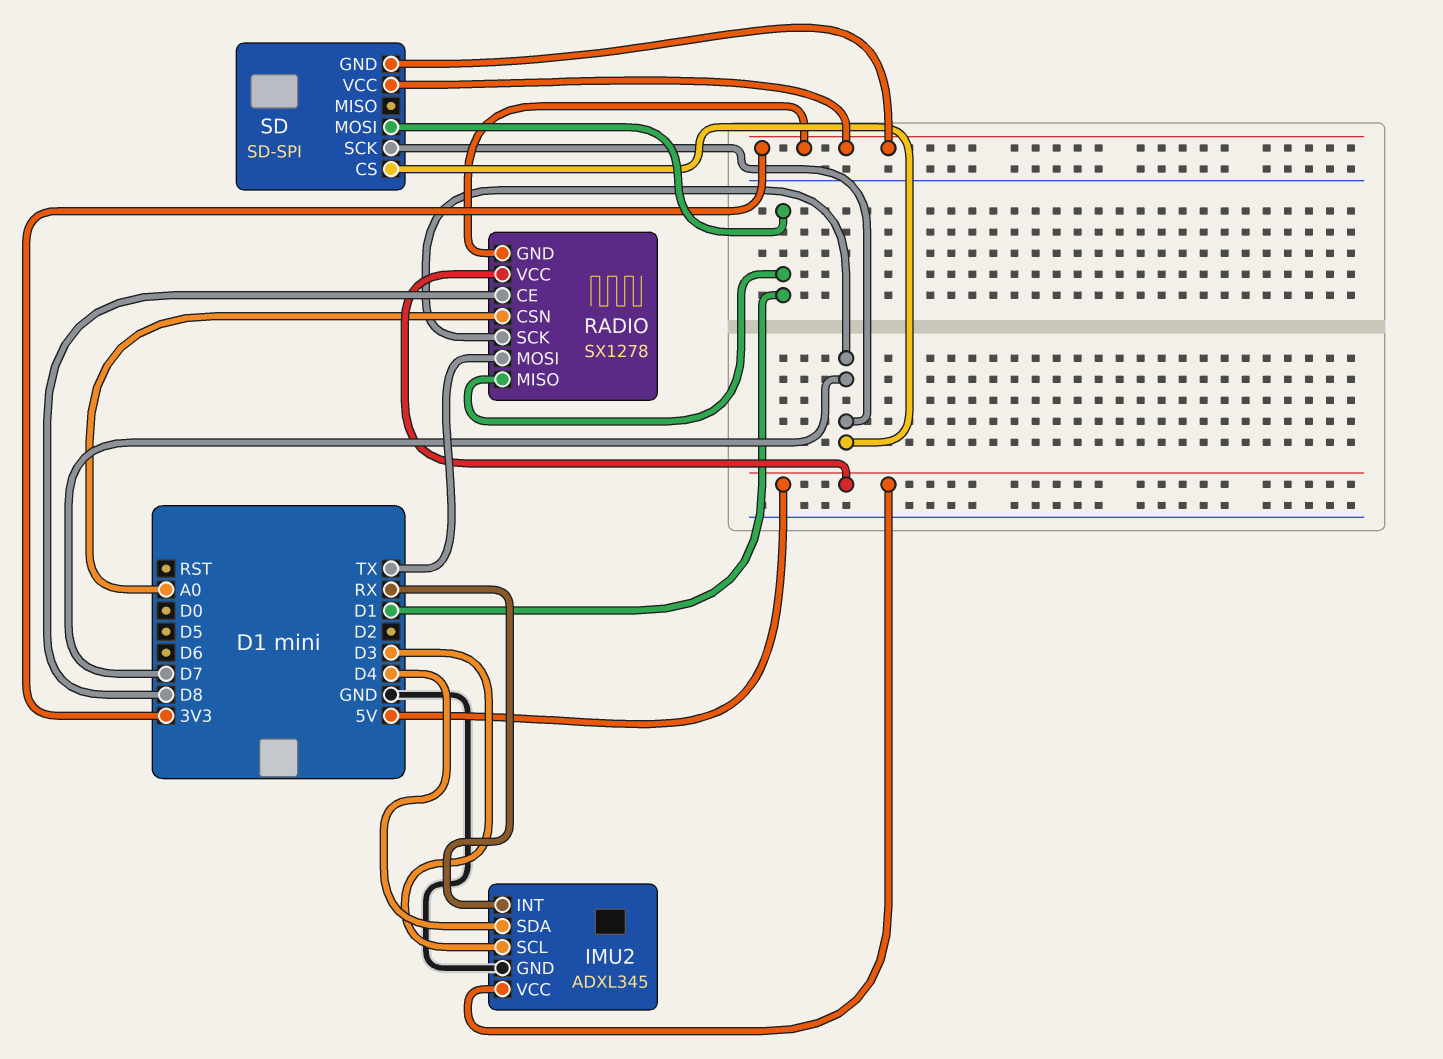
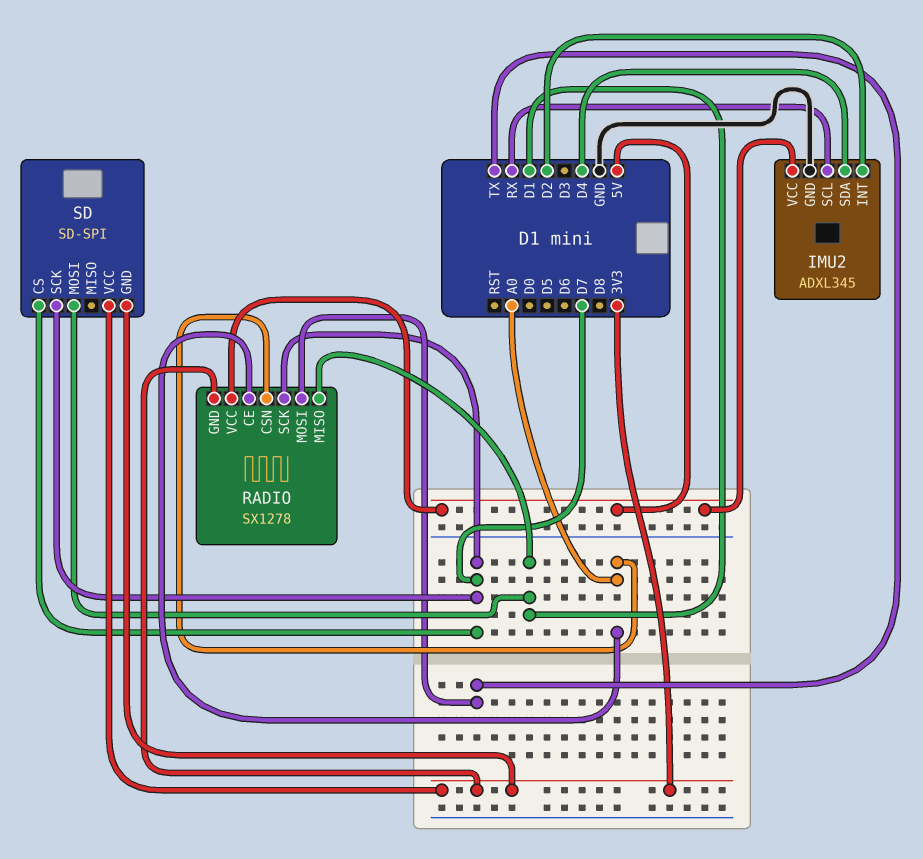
IMU2 pin INT: RX -> D2
IMU2 pin SCL: D3 -> RX
RADIO pin CE: D8 -> A0

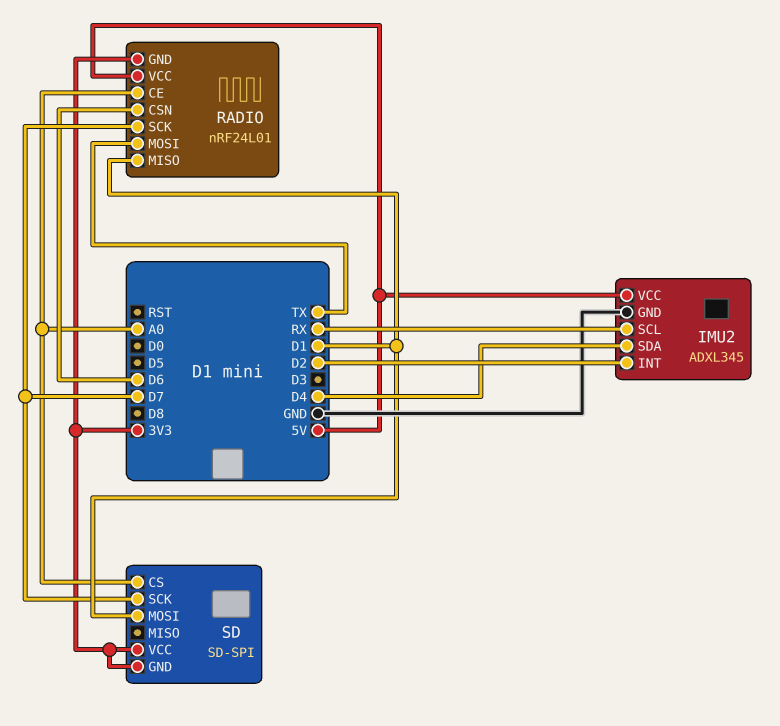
RADIO: SX1278 -> nRF24L01
RADIO pin CSN: A0 -> D6
SD pin CS: D7 -> A0

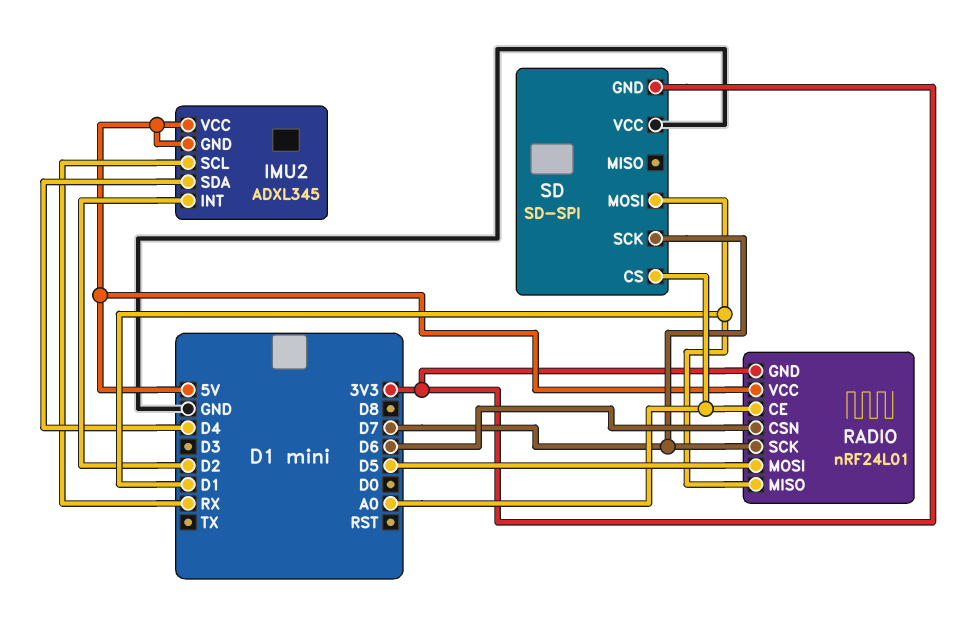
IMU2 pin GND: GND -> 5V
RADIO pin MOSI: TX -> D5
SD pin VCC: 3V3 -> GND

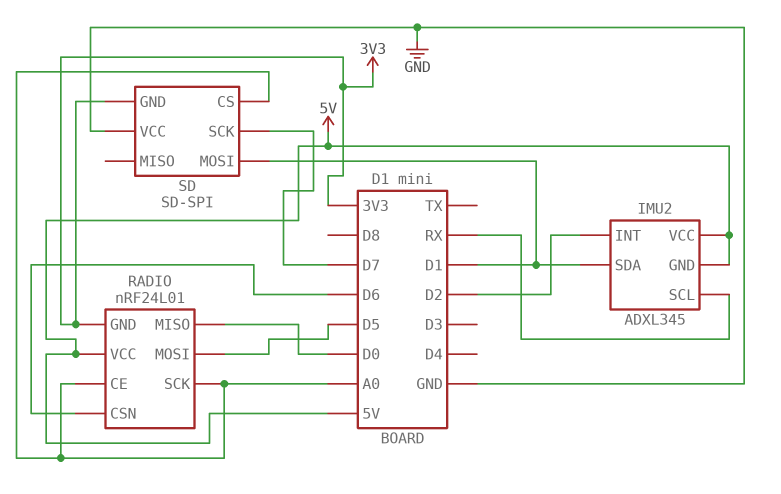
IMU2 pin SDA: D4 -> D1
RADIO pin MISO: D1 -> D0
RADIO pin SCK: D7 -> A0

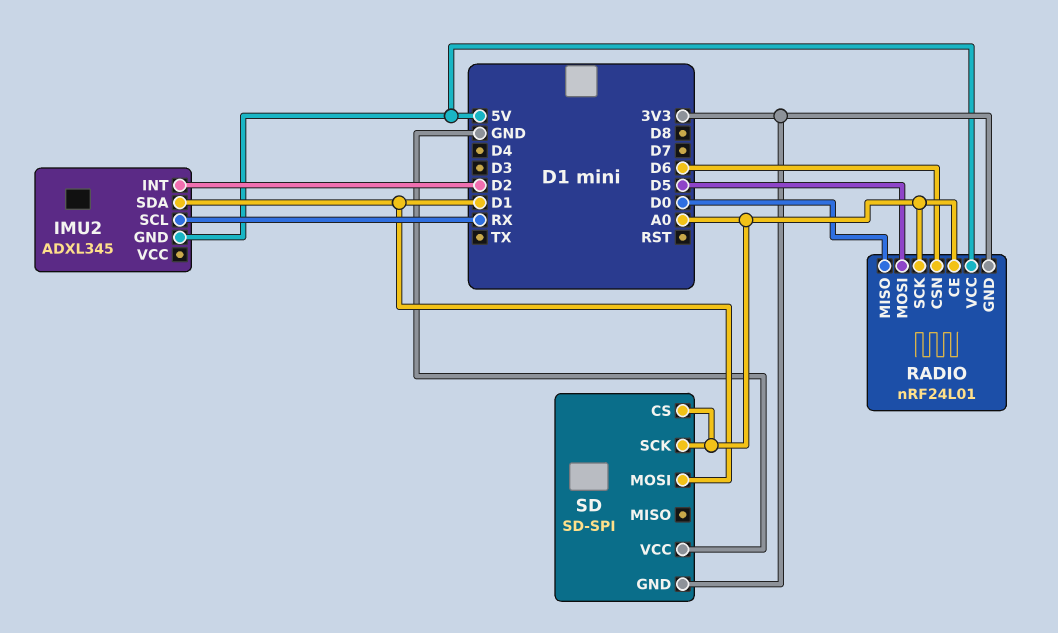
IMU2 pin VCC: 5V -> none
SD pin SCK: D7 -> A0

